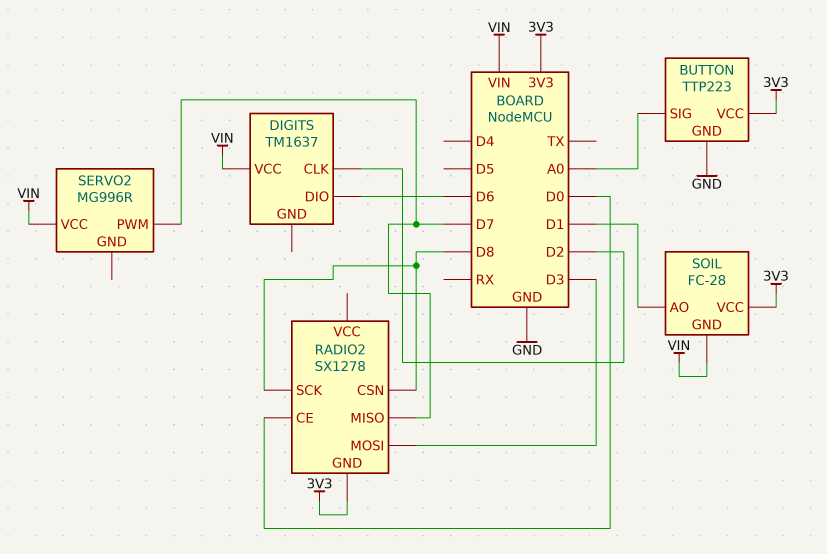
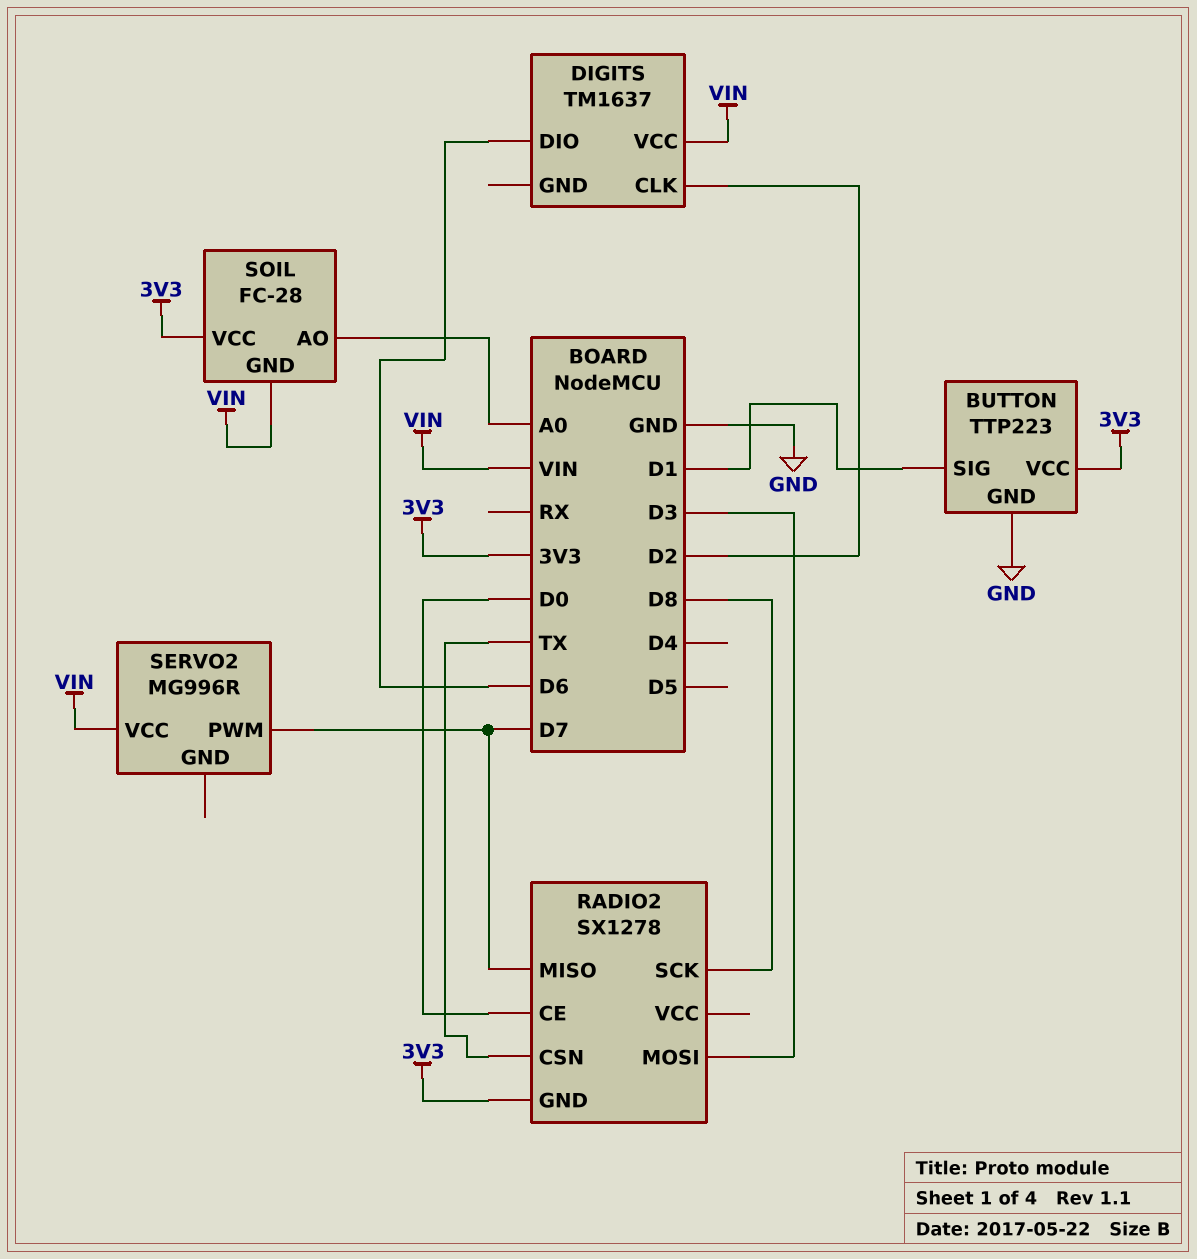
BUTTON pin SIG: A0 -> D1
RADIO2 pin CSN: D8 -> TX
SOIL pin AO: D1 -> A0

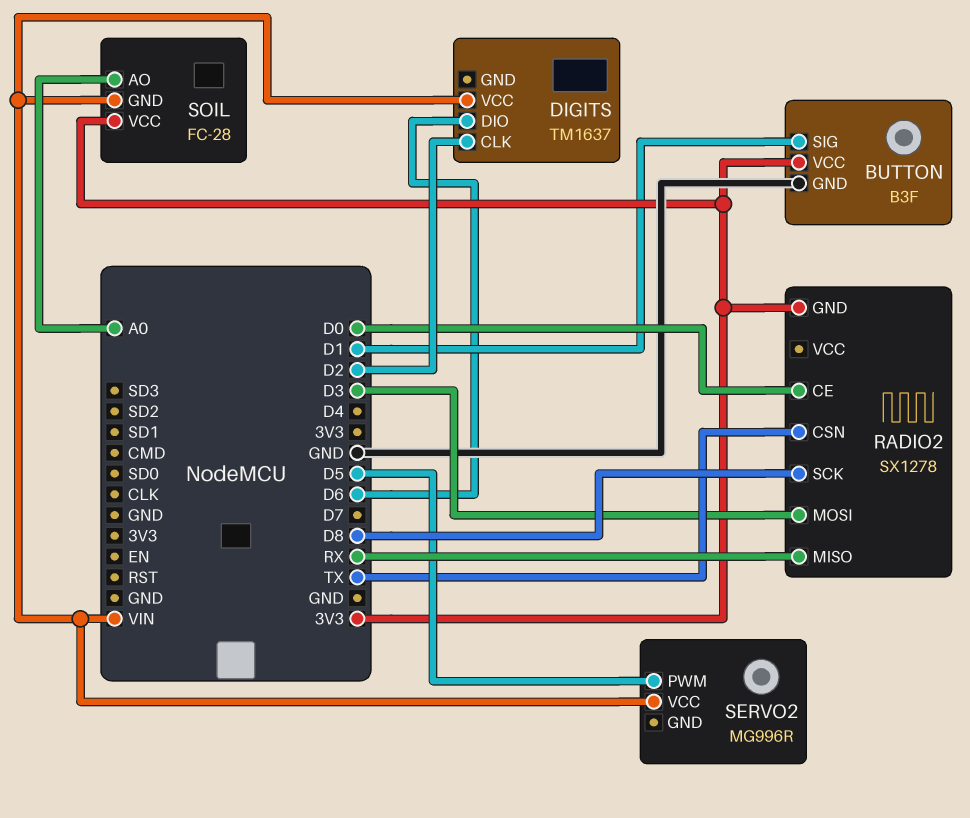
BUTTON: TTP223 -> B3F
RADIO2 pin MISO: D7 -> RX
SERVO2 pin PWM: D7 -> D5

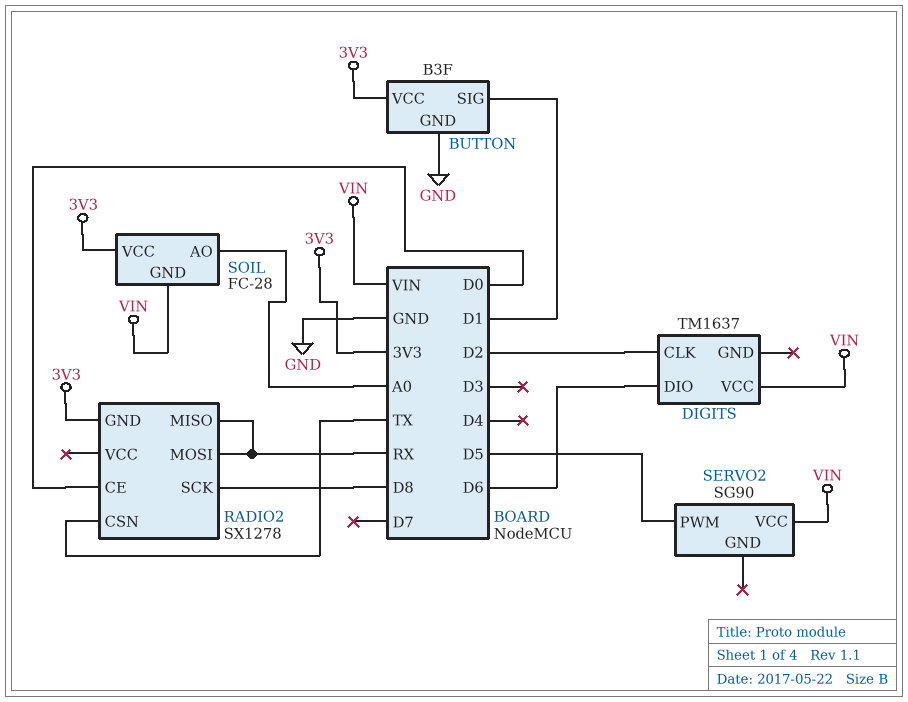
RADIO2 pin MOSI: D3 -> RX
SERVO2: MG996R -> SG90

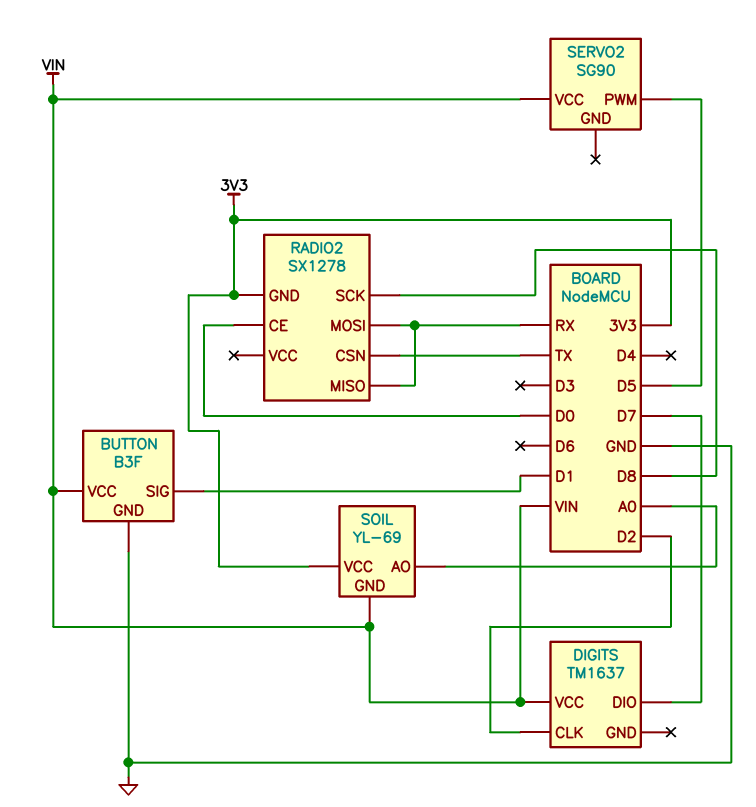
BUTTON pin VCC: 3V3 -> VIN
DIGITS pin DIO: D6 -> D7
SOIL: FC-28 -> YL-69

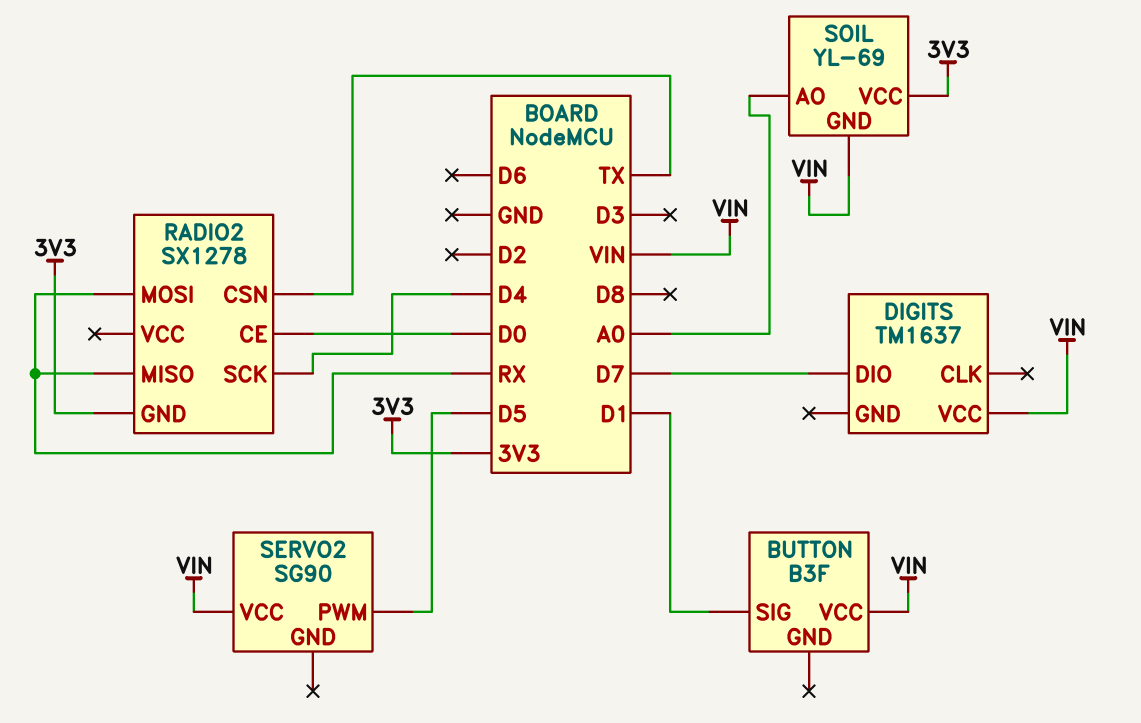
BUTTON pin GND: GND -> none
DIGITS pin CLK: D2 -> none
RADIO2 pin SCK: D8 -> D4

